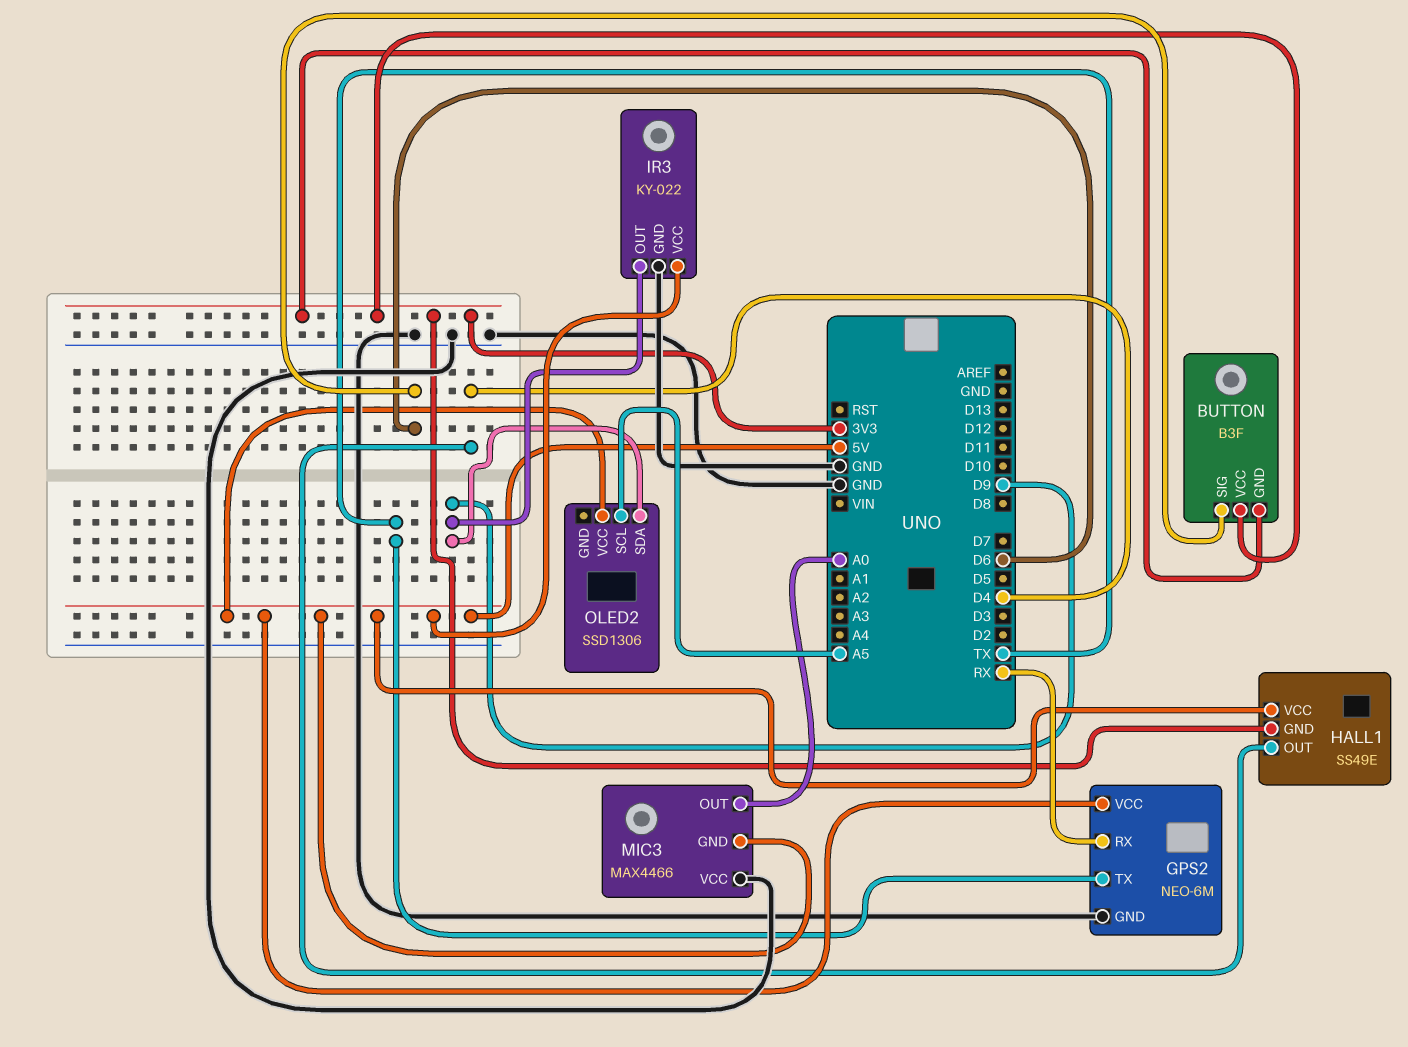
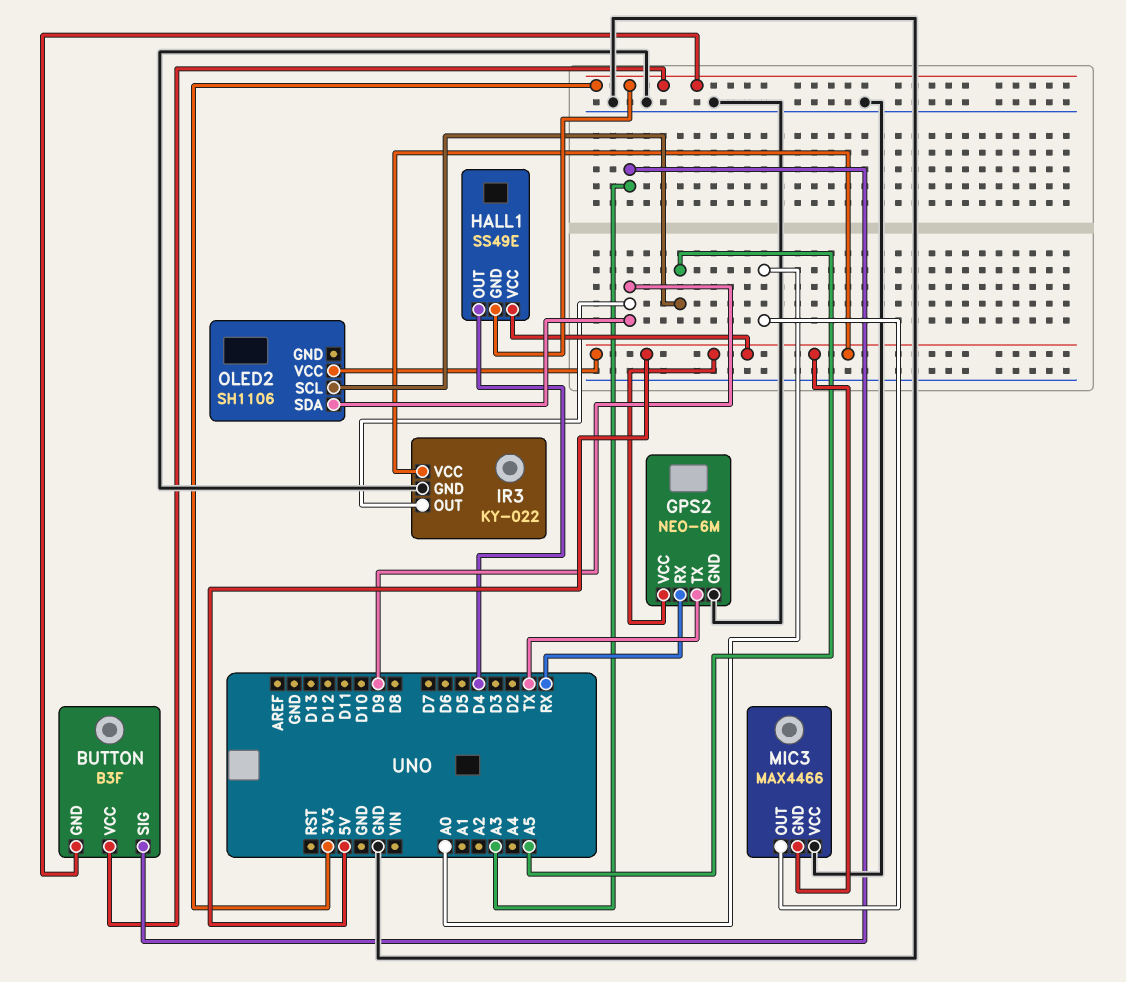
BUTTON pin SIG: D6 -> A3
OLED2: SSD1306 -> SH1106

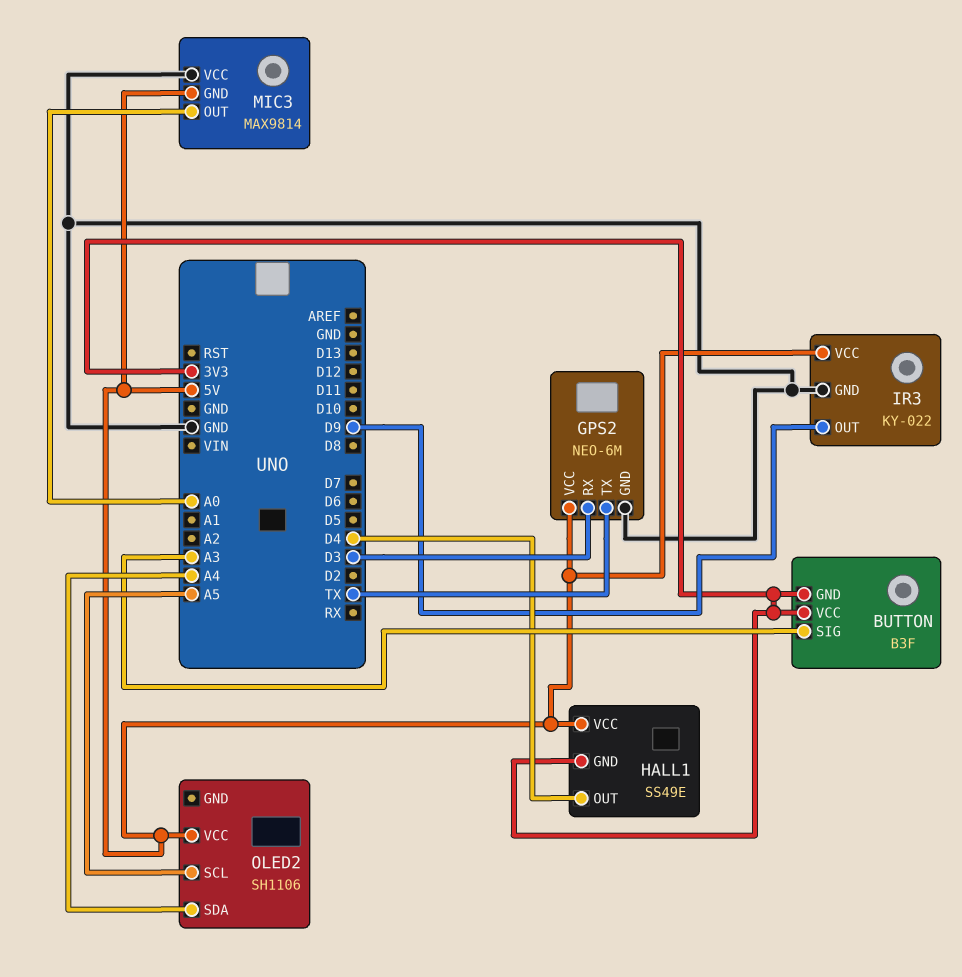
GPS2 pin RX: RX -> D3
MIC3: MAX4466 -> MAX9814
OLED2 pin SDA: D9 -> A4

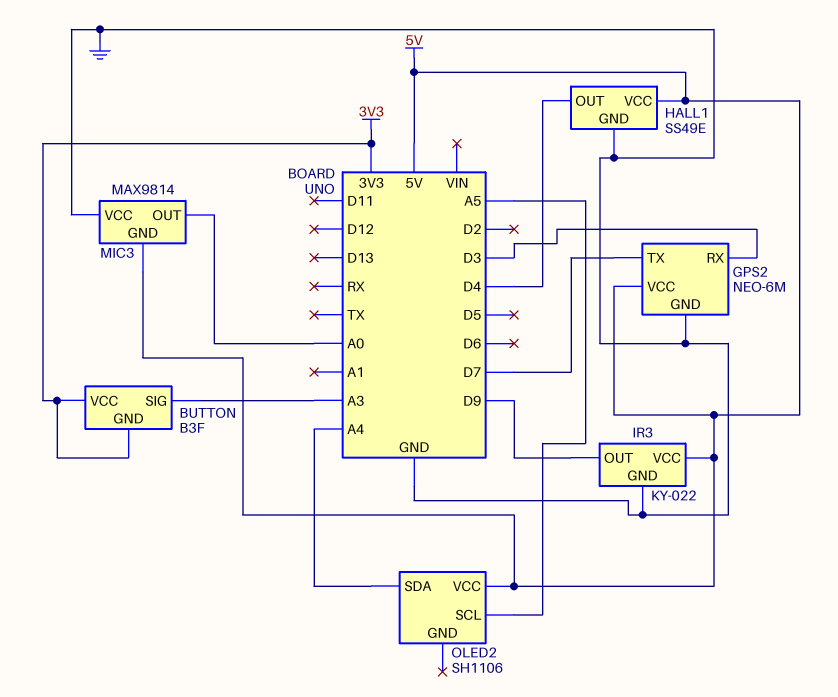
GPS2 pin TX: TX -> D7
HALL1 pin GND: 3V3 -> GND

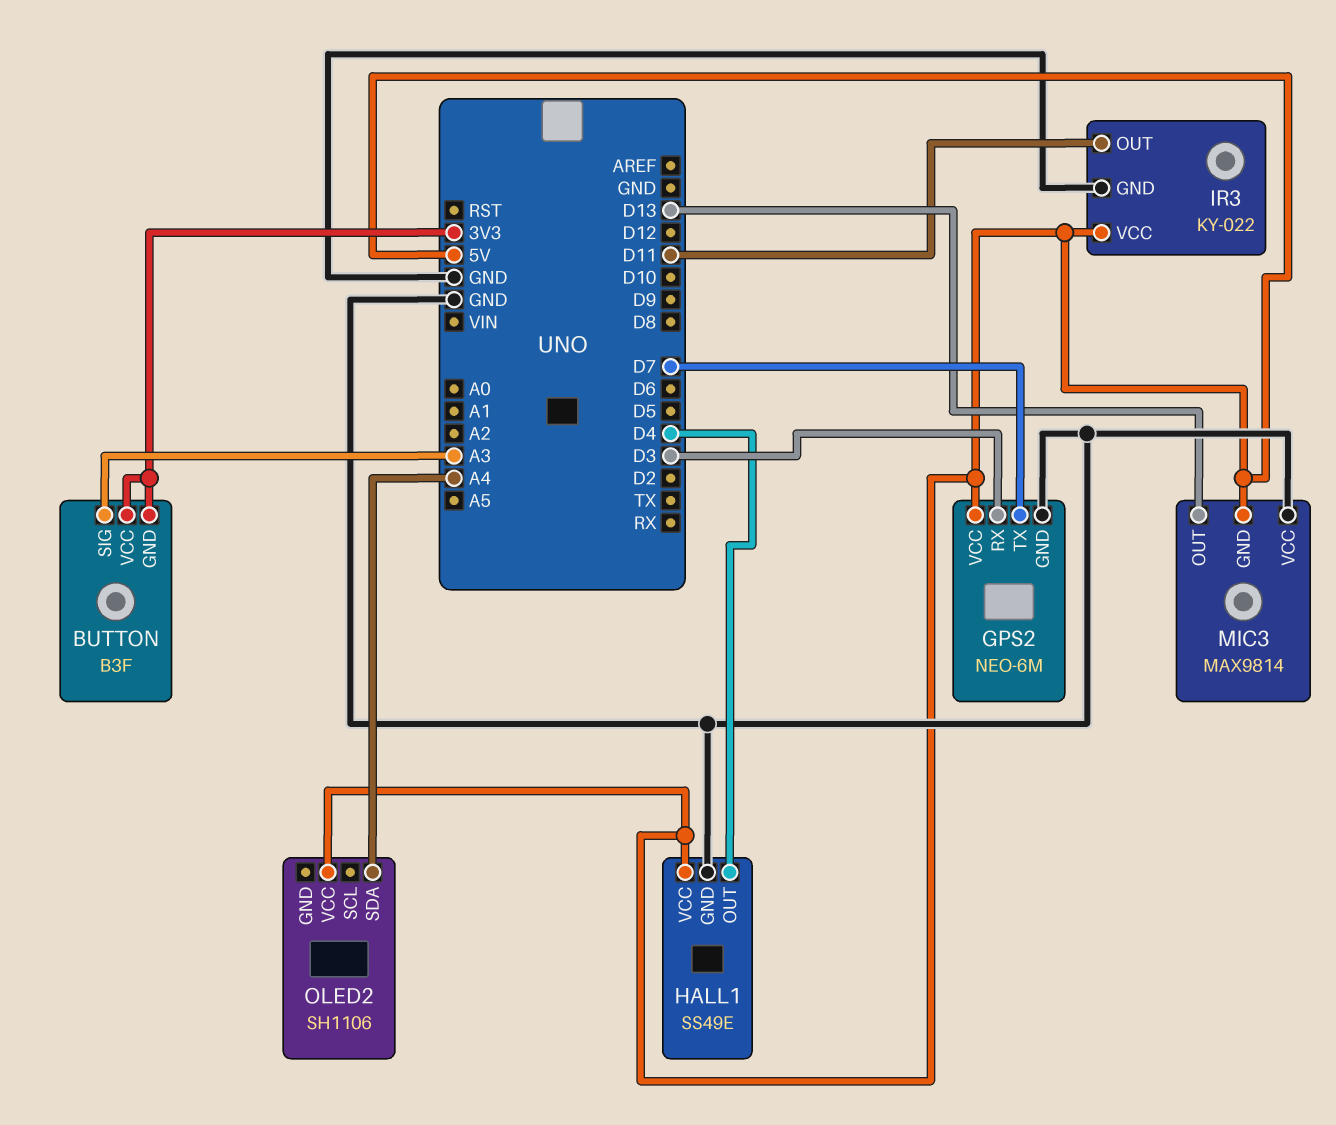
IR3 pin OUT: D9 -> D11
MIC3 pin OUT: A0 -> D13
OLED2 pin SCL: A5 -> none

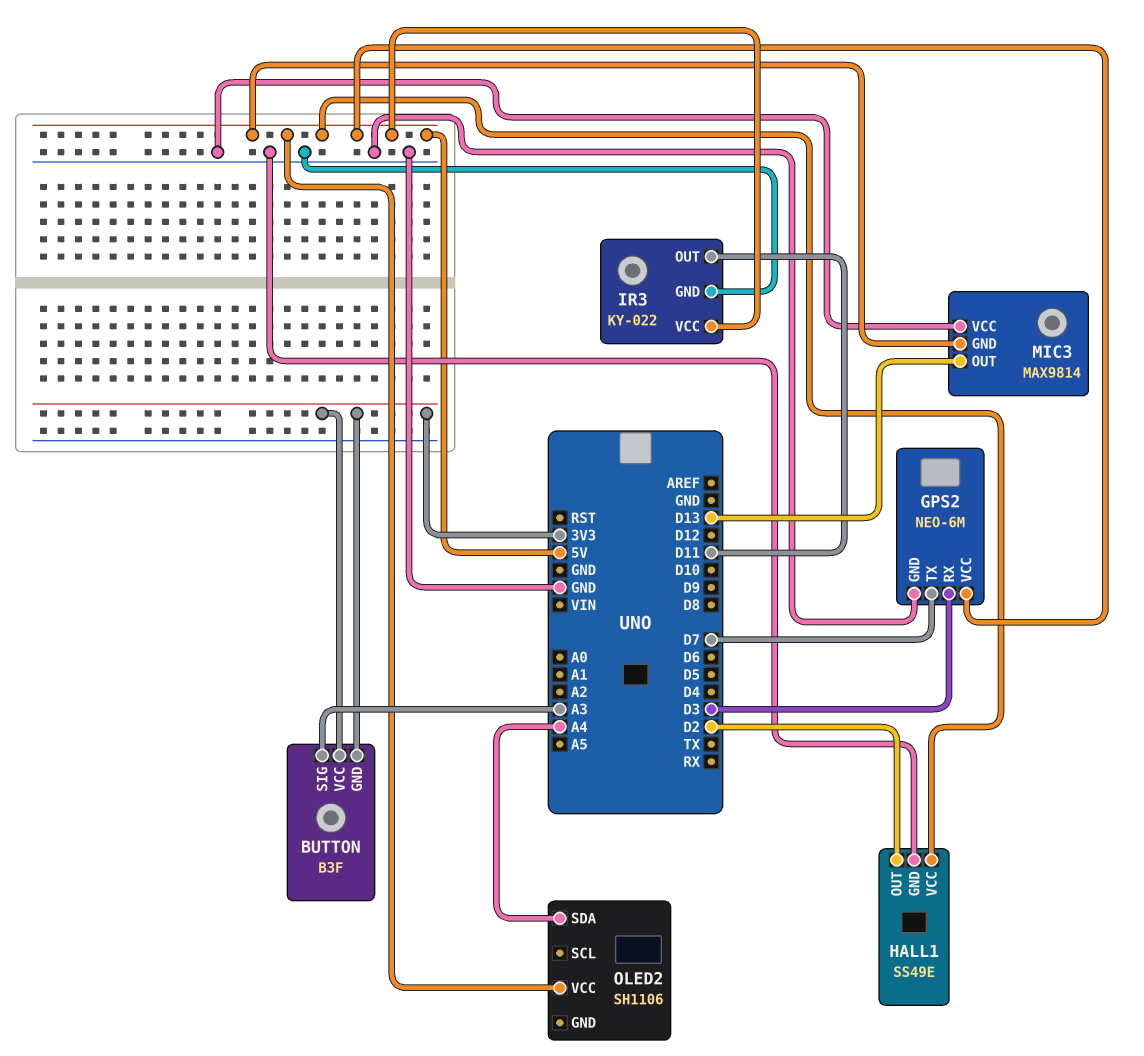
HALL1 pin OUT: D4 -> D2

